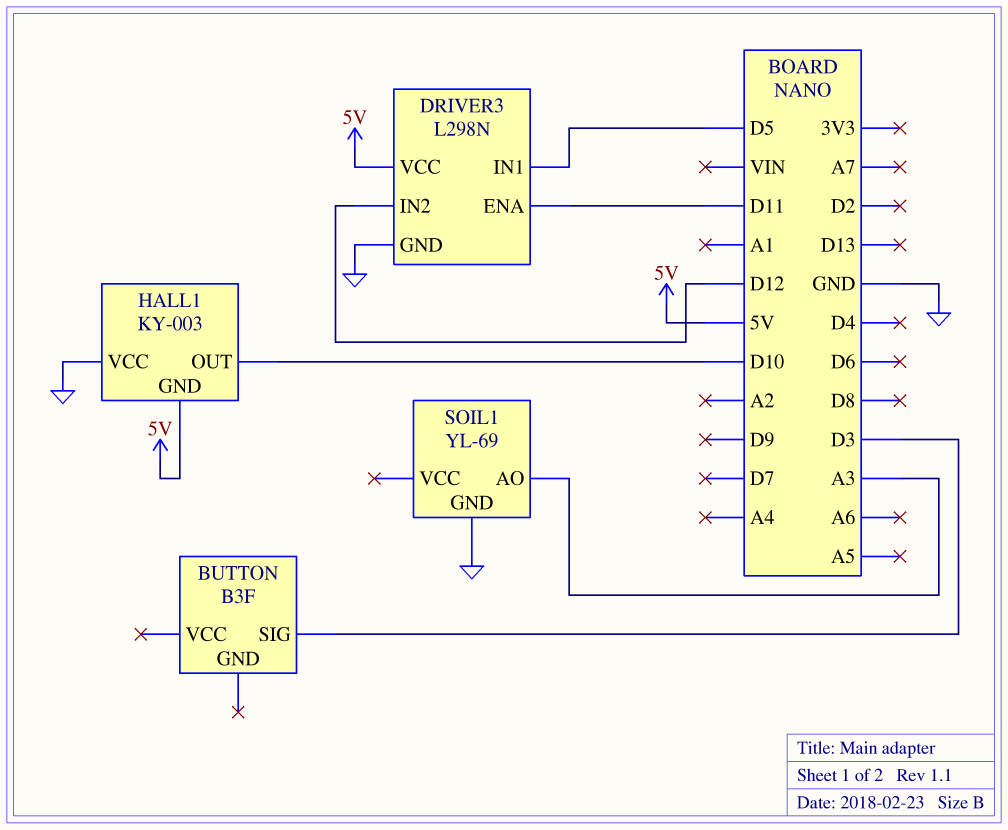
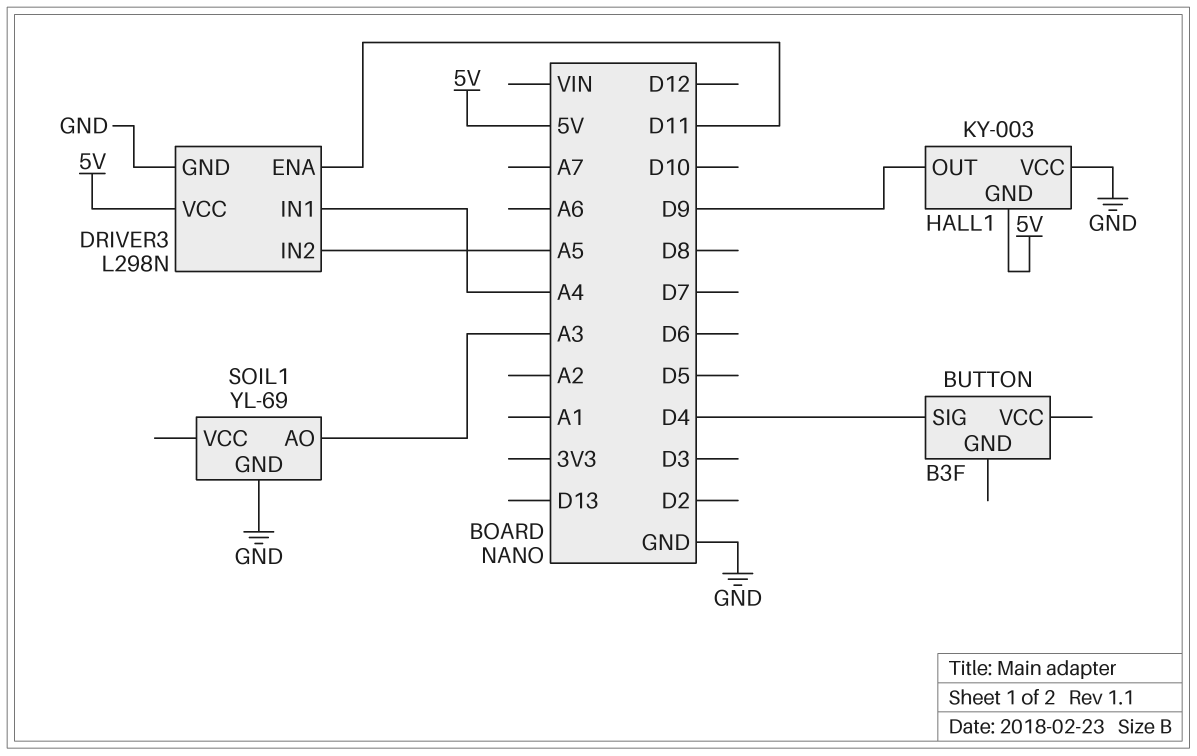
BUTTON pin SIG: D3 -> D4
DRIVER3 pin IN1: D5 -> A4
DRIVER3 pin IN2: D12 -> A5
HALL1 pin OUT: D10 -> D9

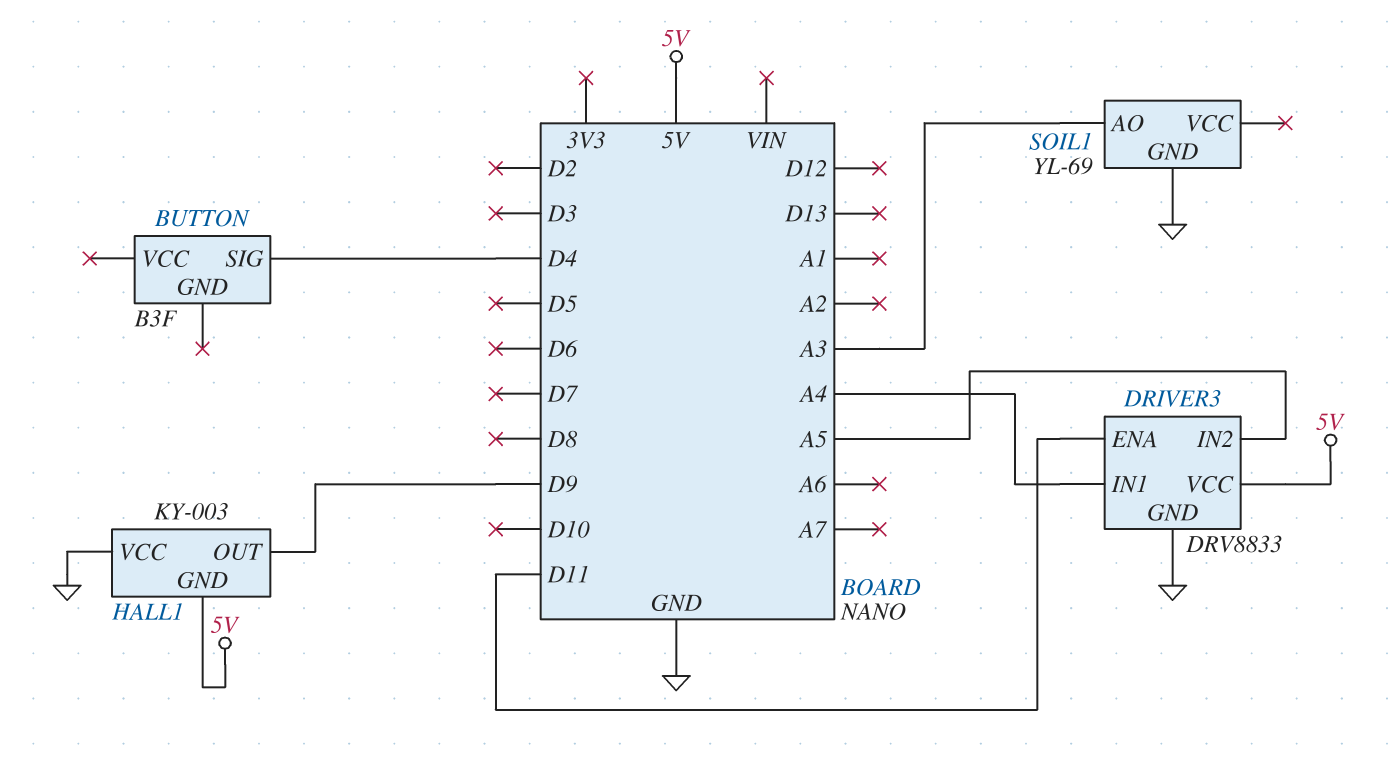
DRIVER3: L298N -> DRV8833

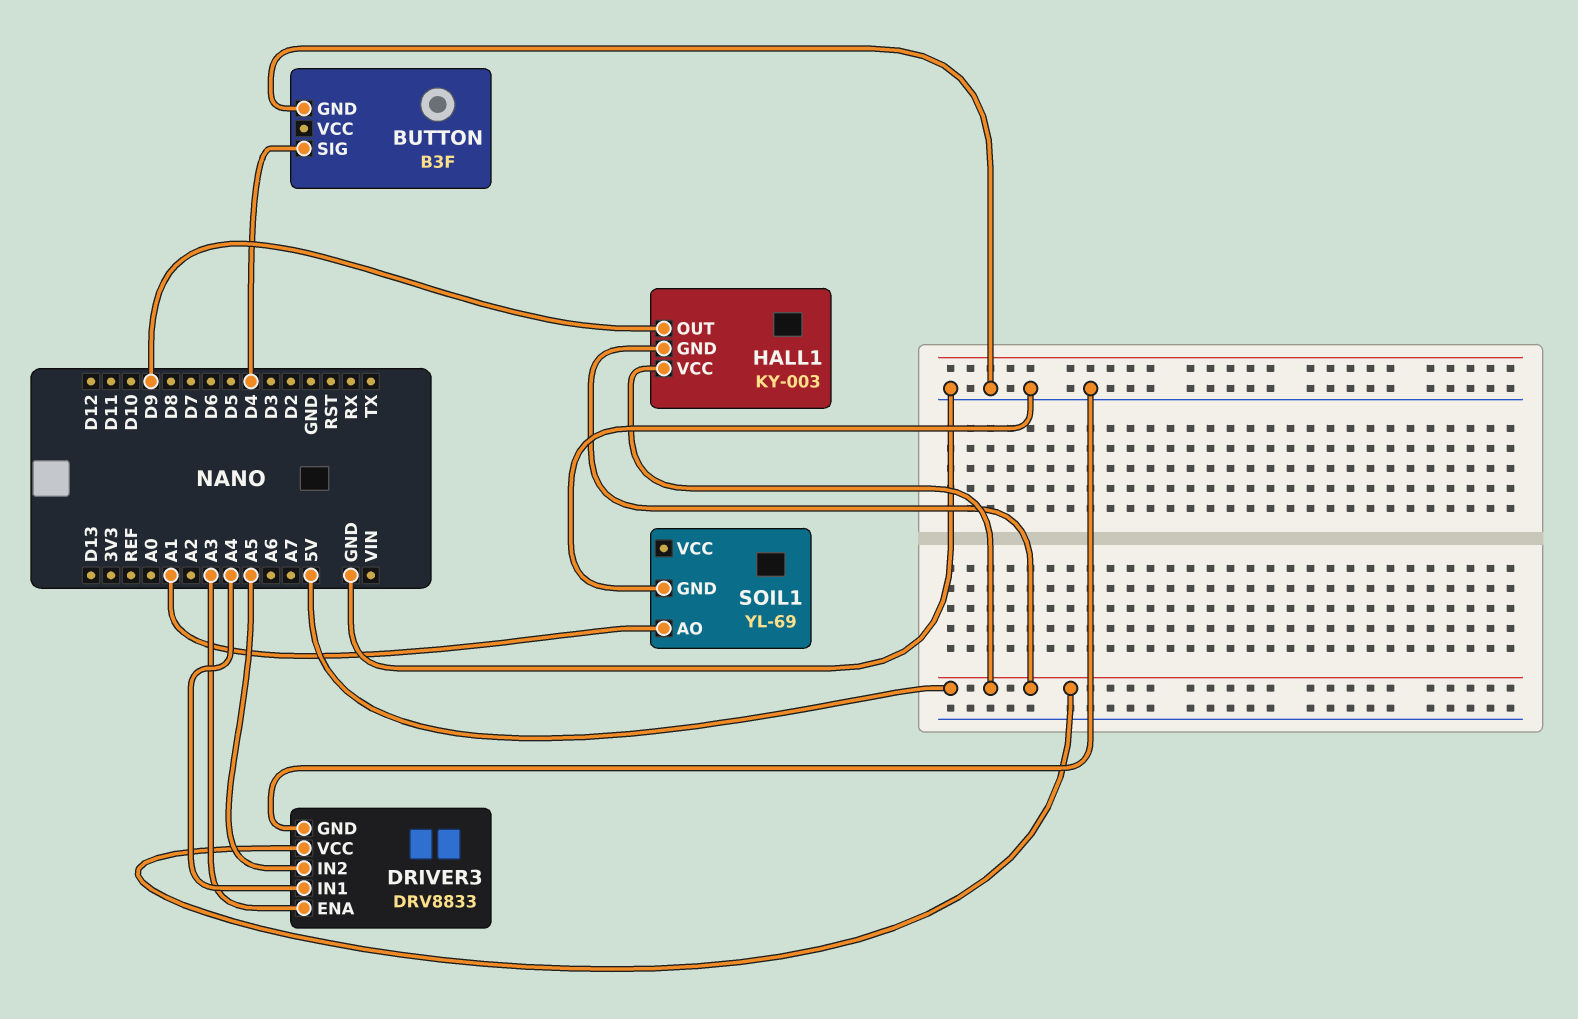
BUTTON pin GND: none -> GND
DRIVER3 pin ENA: D11 -> A3
HALL1 pin VCC: GND -> 5V
SOIL1 pin AO: A3 -> A1

